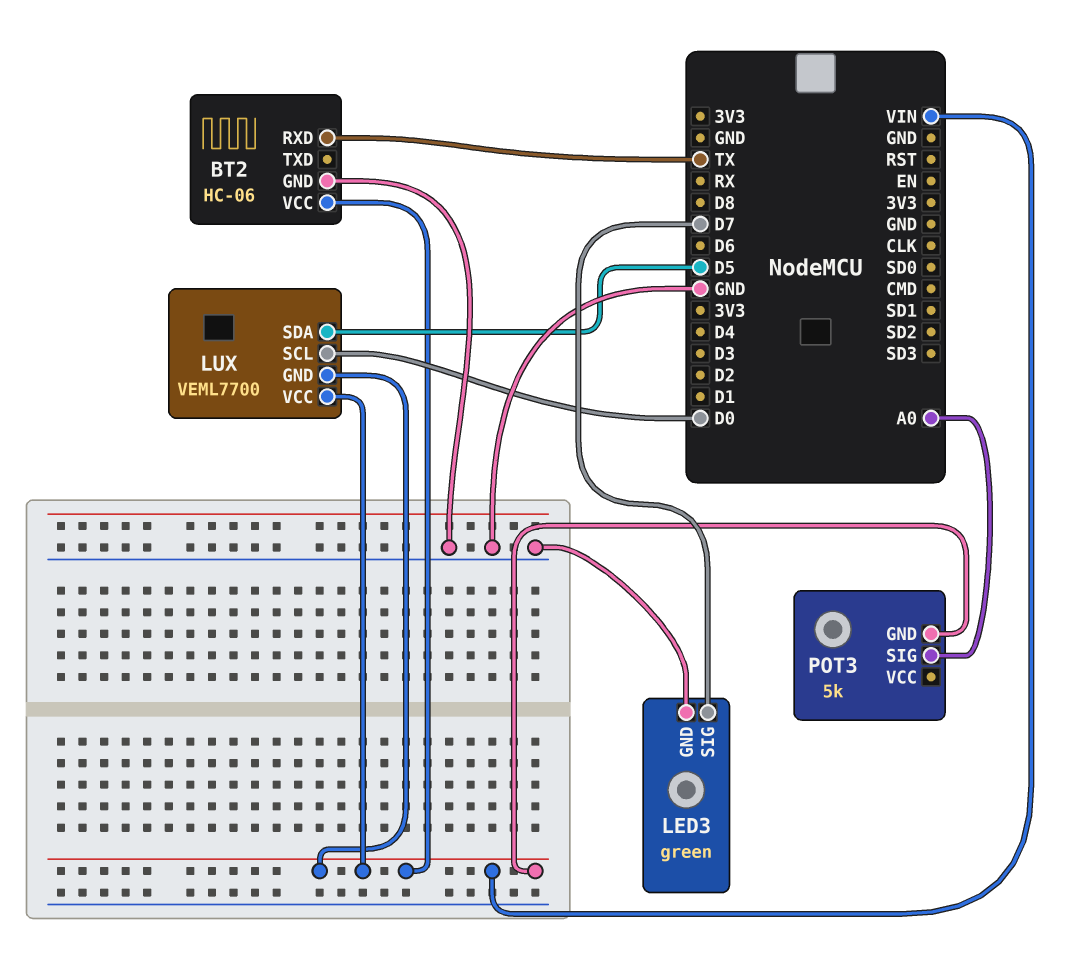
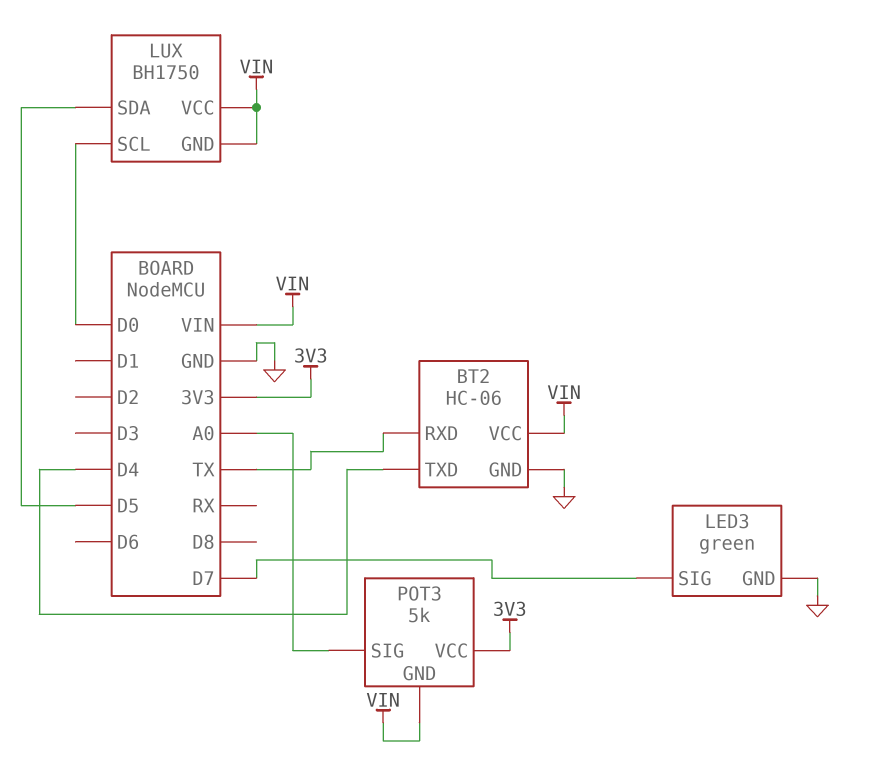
BT2 pin TXD: none -> D4
LUX: VEML7700 -> BH1750
POT3 pin VCC: none -> 3V3

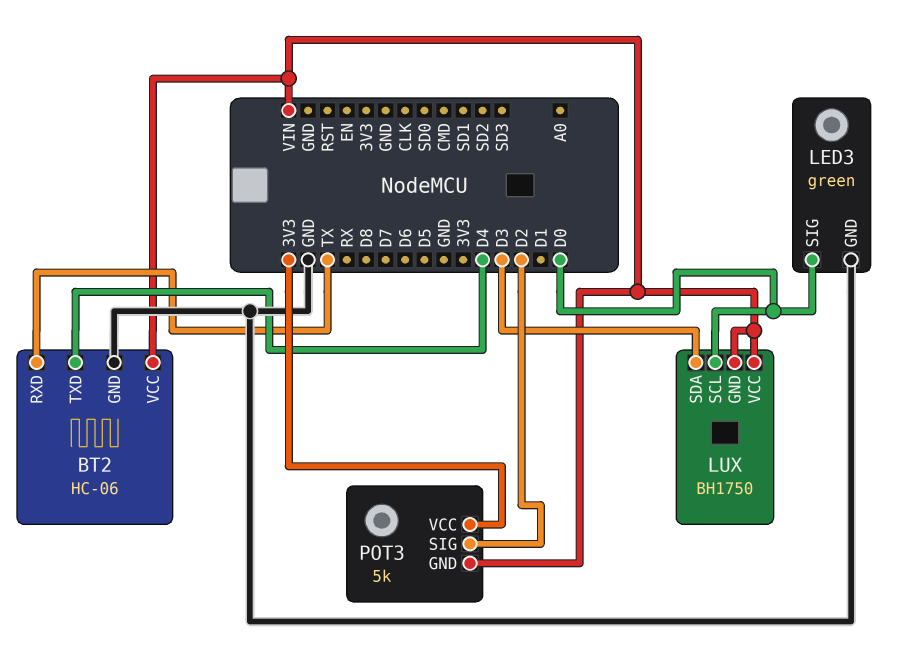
LED3 pin SIG: D7 -> D0
LUX pin SDA: D5 -> D3
POT3 pin SIG: A0 -> D2

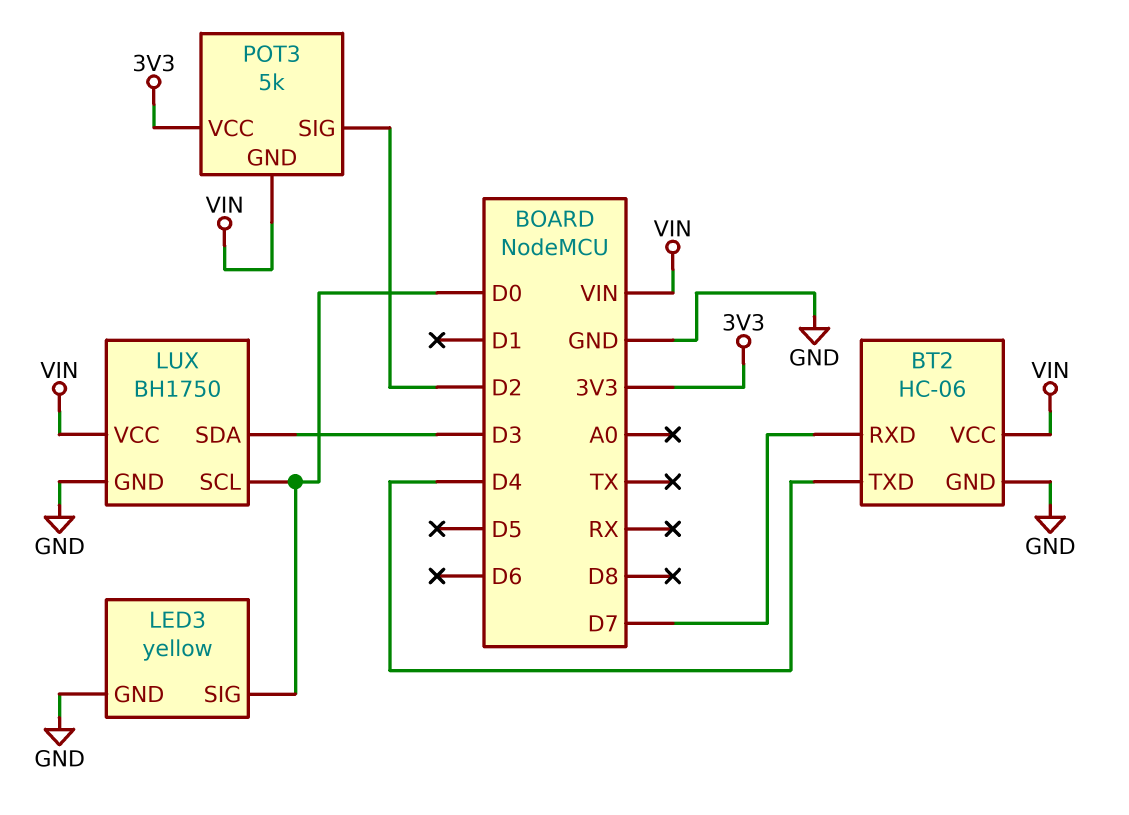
BT2 pin RXD: TX -> D7
LED3: green -> yellow
LUX pin GND: VIN -> GND

